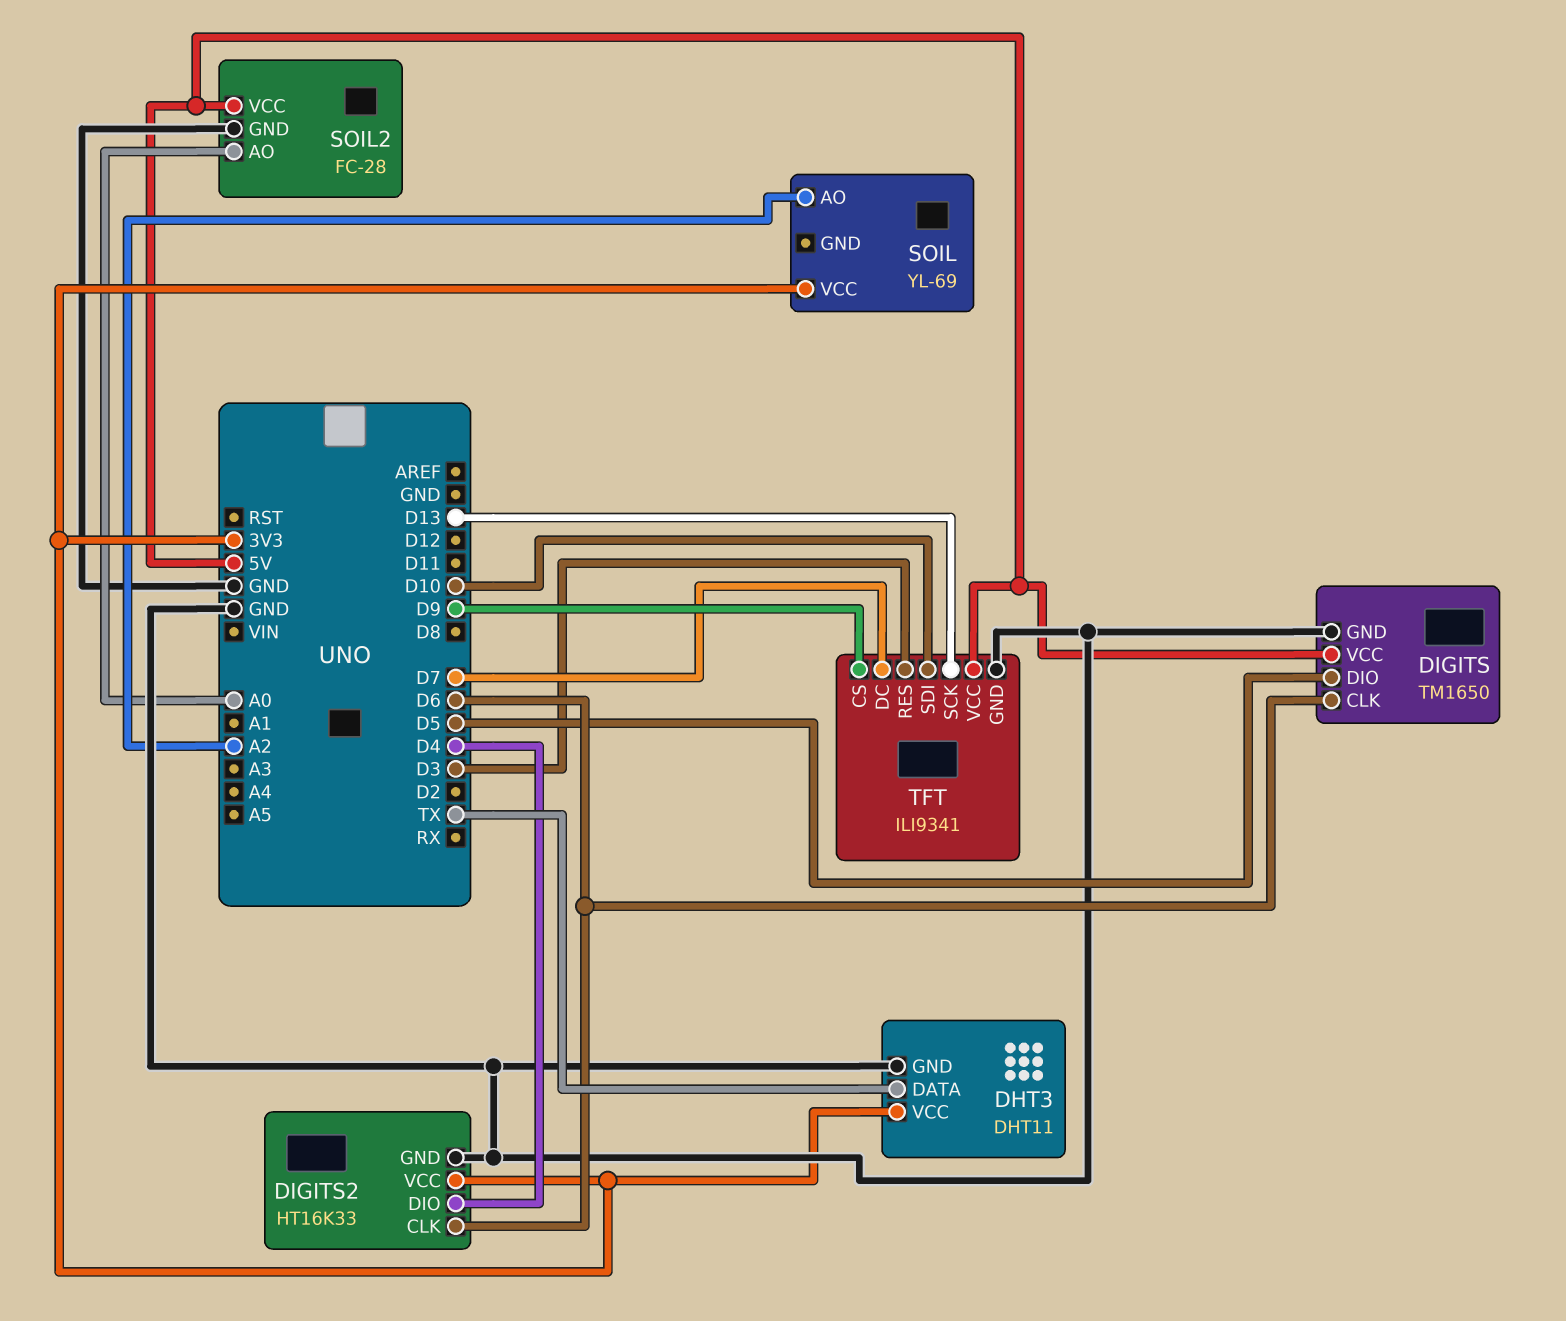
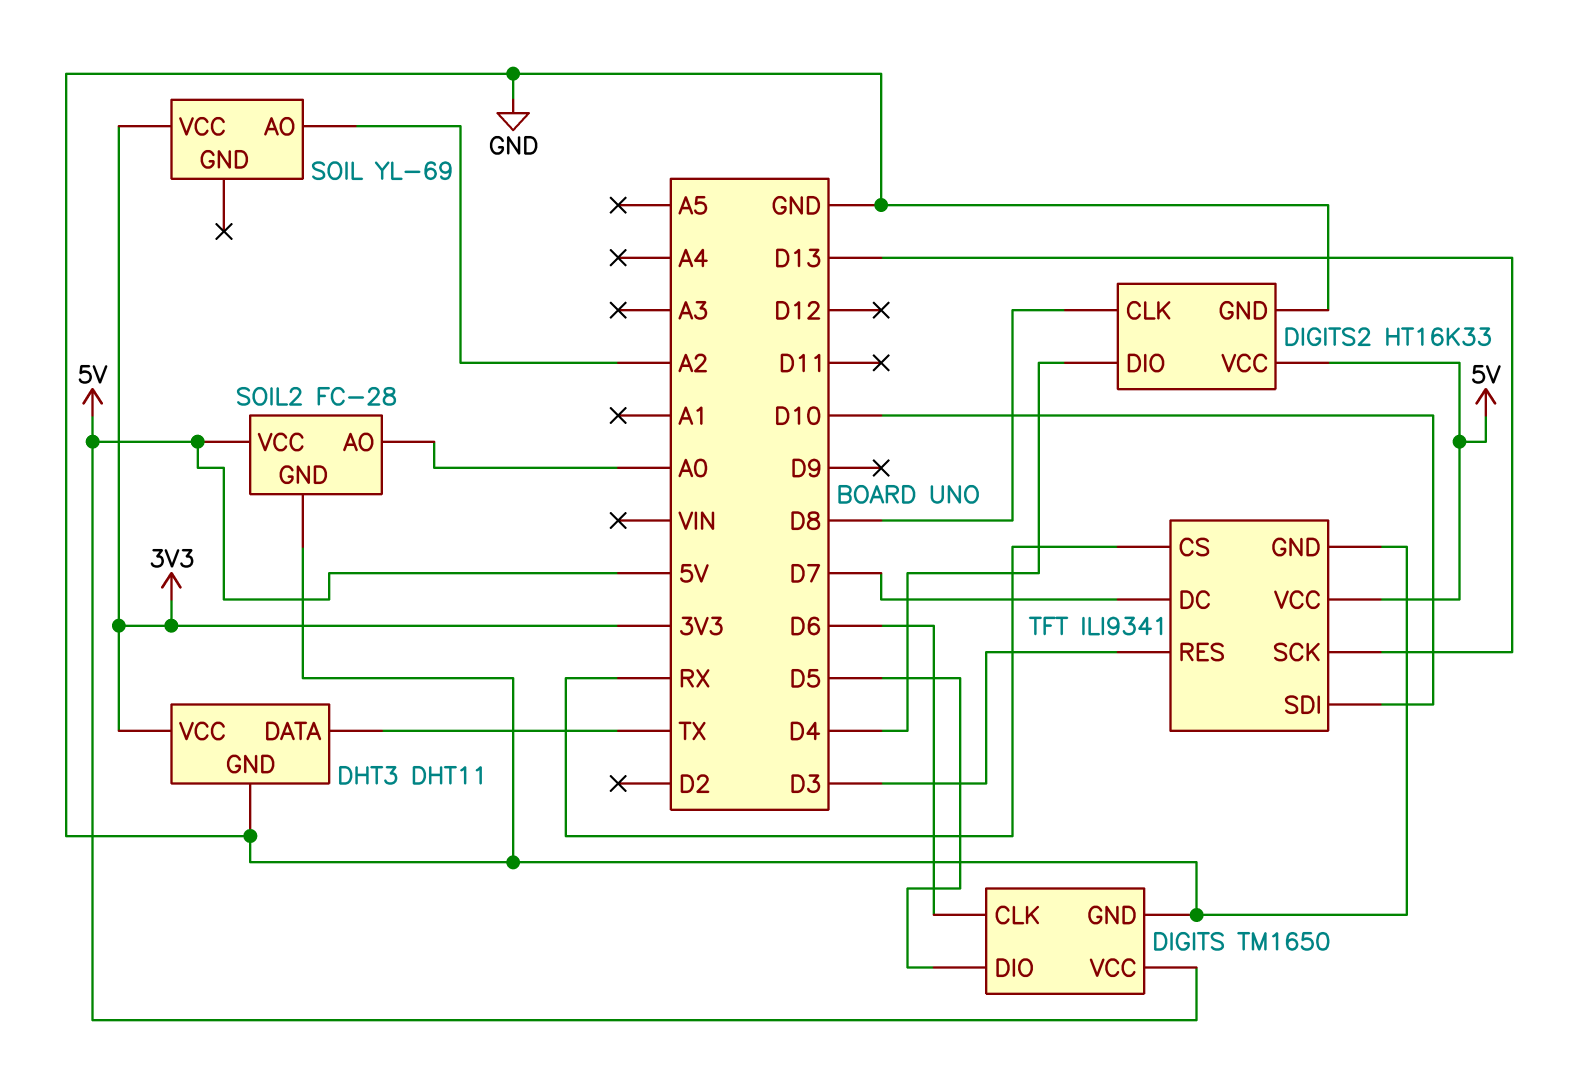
DIGITS2 pin CLK: D6 -> D8
DIGITS2 pin VCC: 3V3 -> 5V
TFT pin CS: D9 -> RX

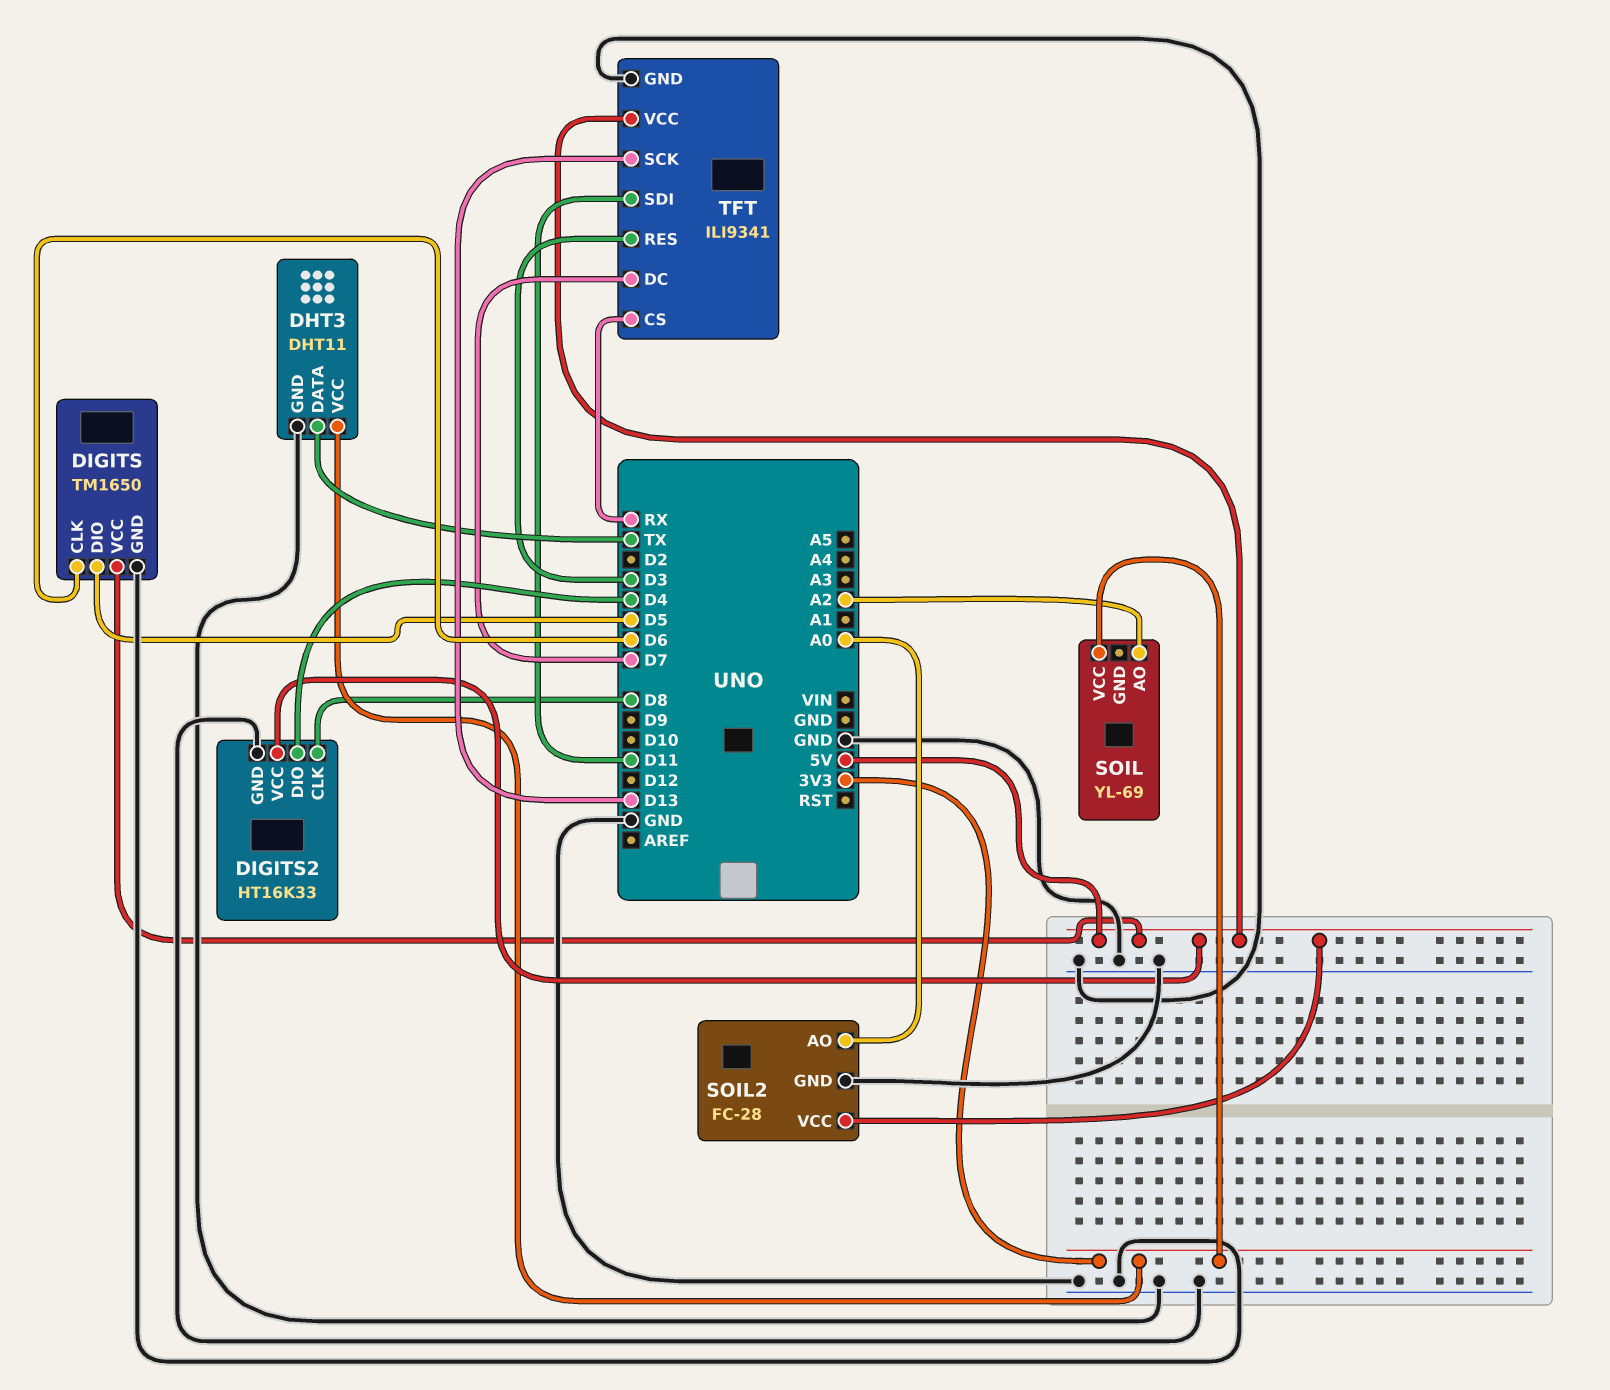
TFT pin SDI: D10 -> D11

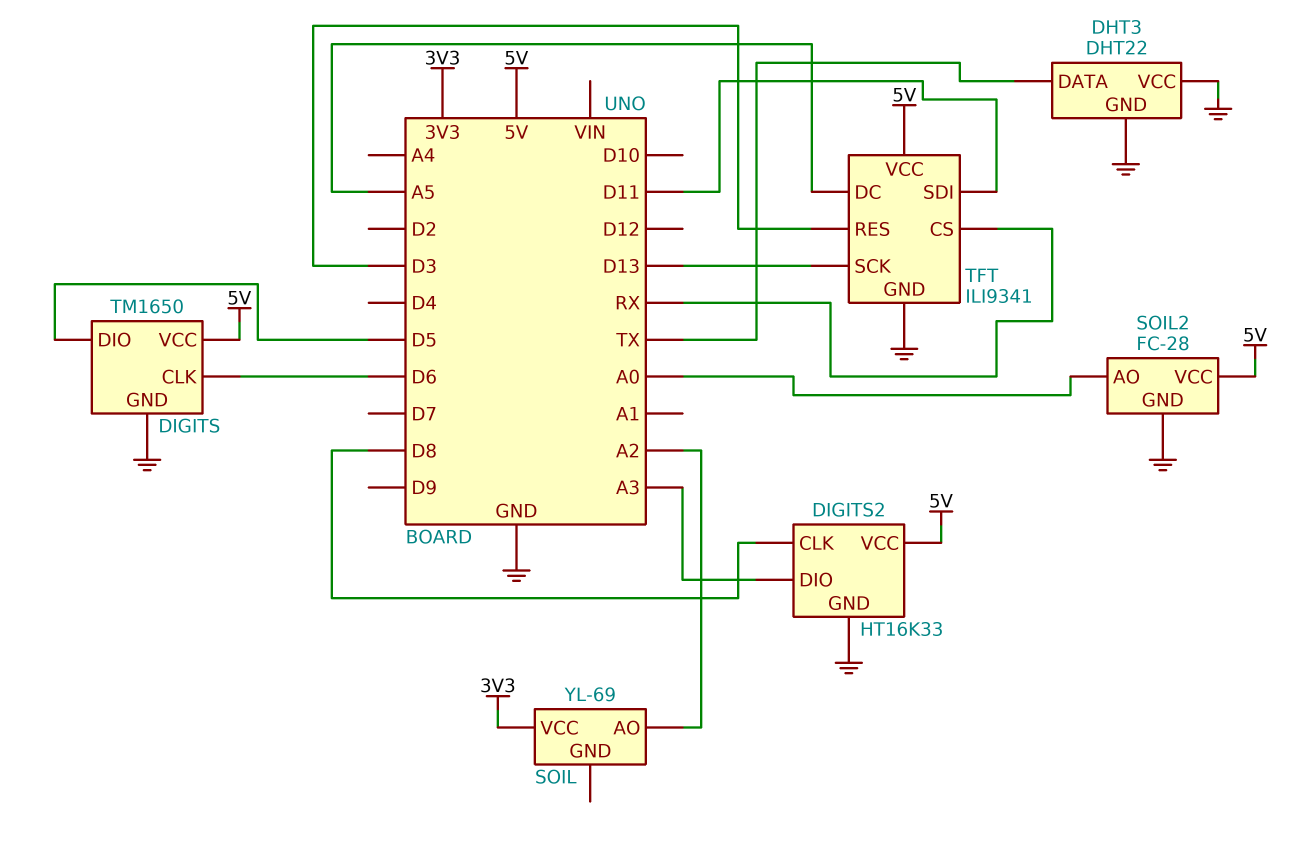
DHT3: DHT11 -> DHT22
DHT3 pin VCC: 3V3 -> GND
DIGITS2 pin DIO: D4 -> A3
TFT pin DC: D7 -> A5

